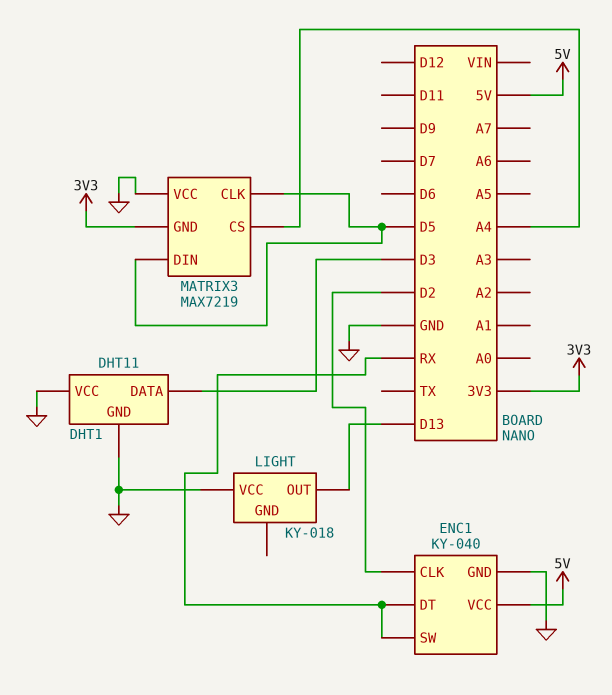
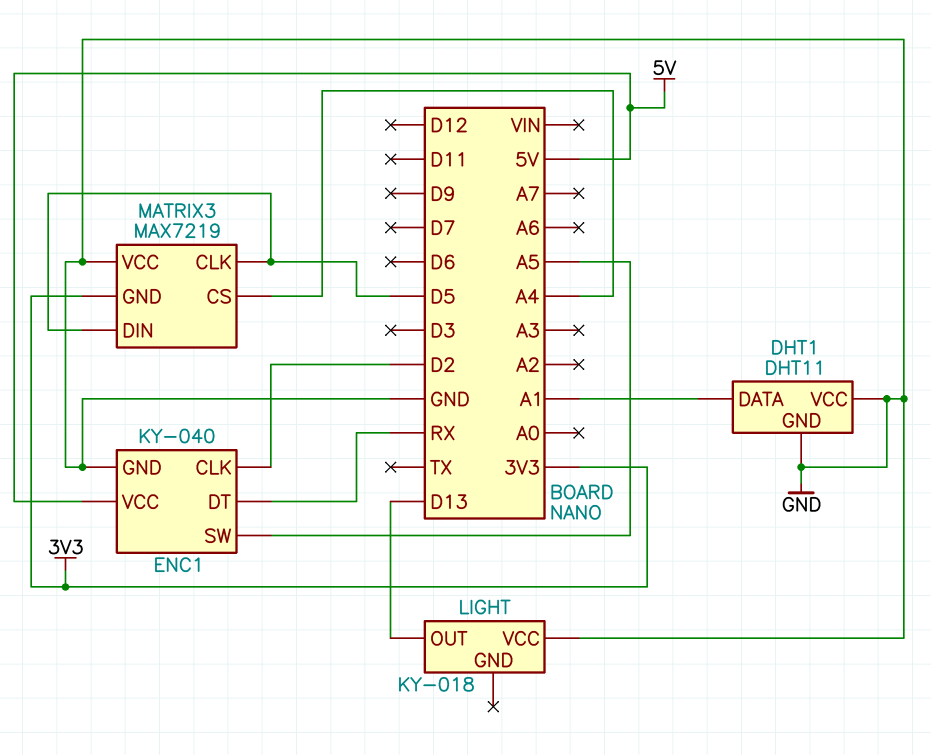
DHT1 pin DATA: D3 -> A1
ENC1 pin SW: RX -> A5

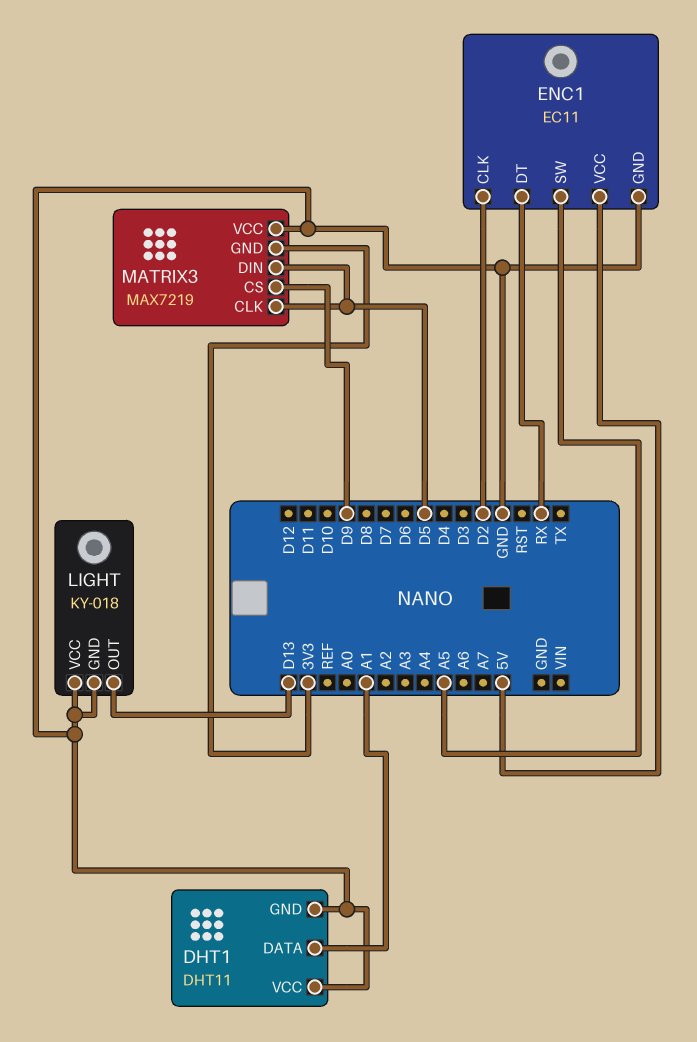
ENC1: KY-040 -> EC11
LIGHT pin GND: none -> GND
MATRIX3 pin CS: A4 -> D9

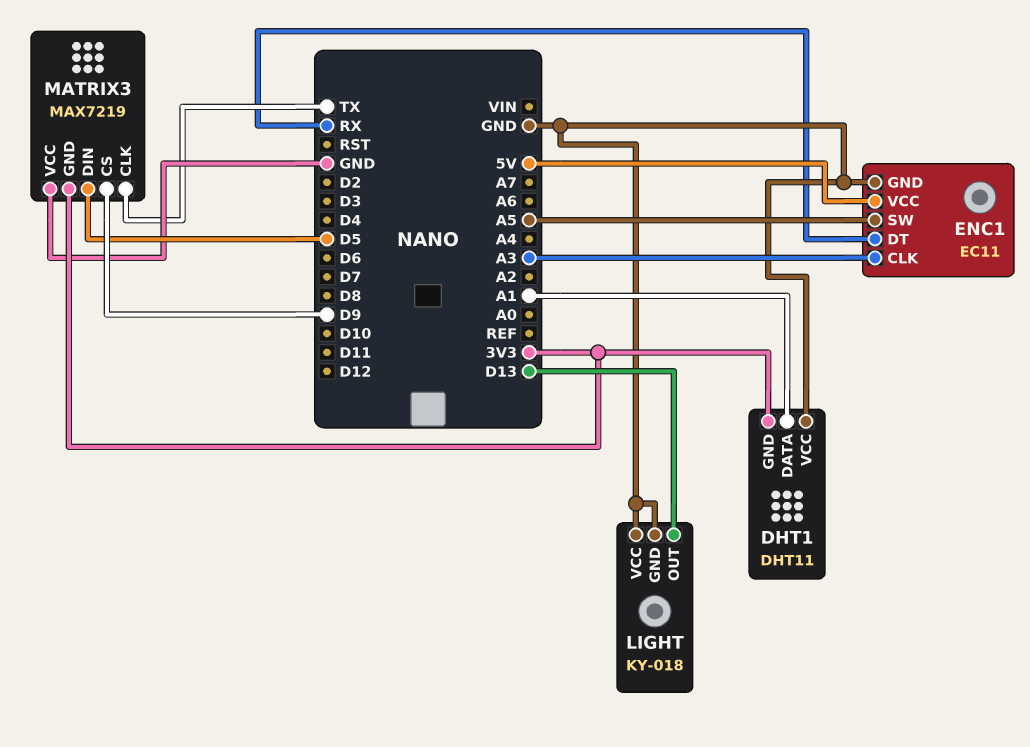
DHT1 pin GND: GND -> 3V3
ENC1 pin CLK: D2 -> A3
MATRIX3 pin CLK: D5 -> TX

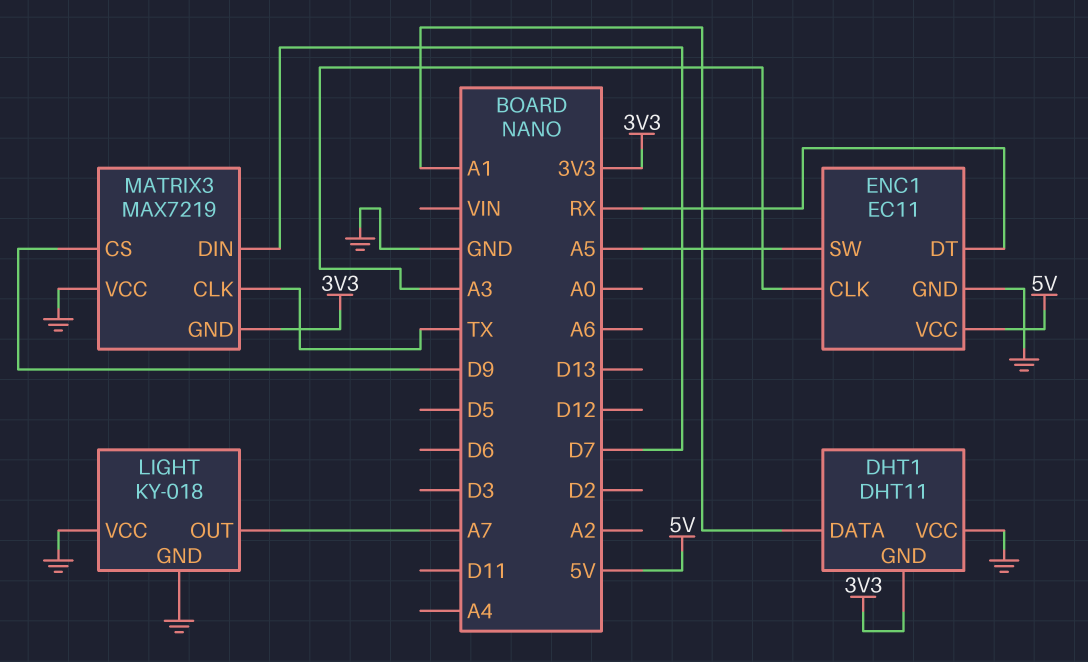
LIGHT pin OUT: D13 -> A7
MATRIX3 pin DIN: D5 -> D7

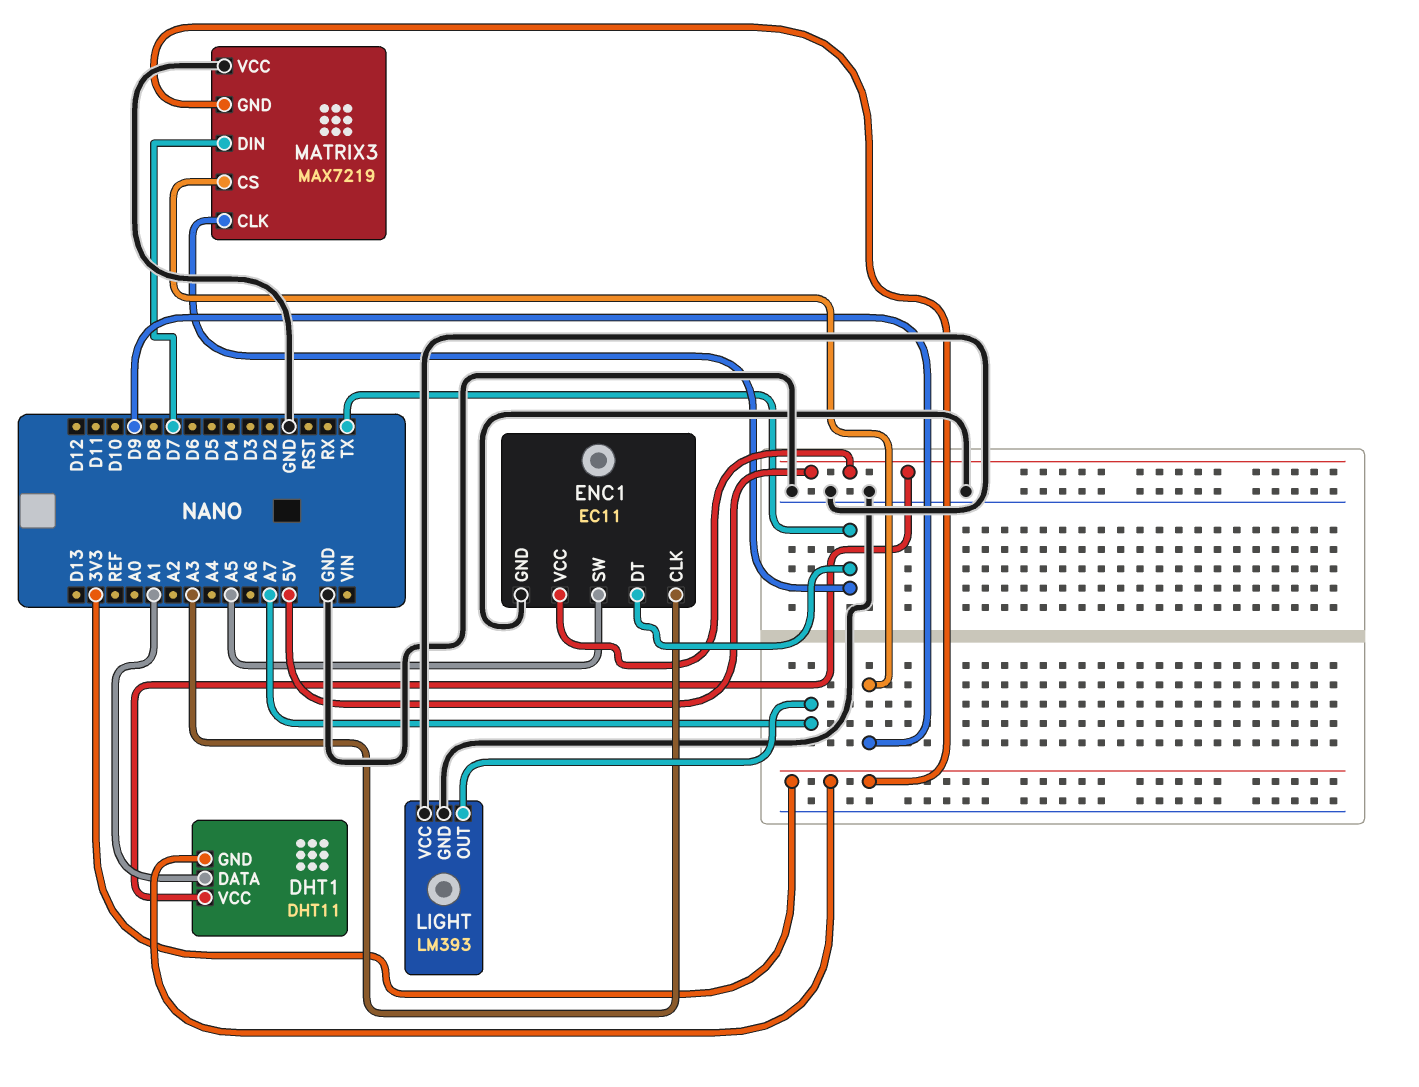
DHT1 pin VCC: GND -> 5V
ENC1 pin DT: RX -> TX
LIGHT: KY-018 -> LM393

